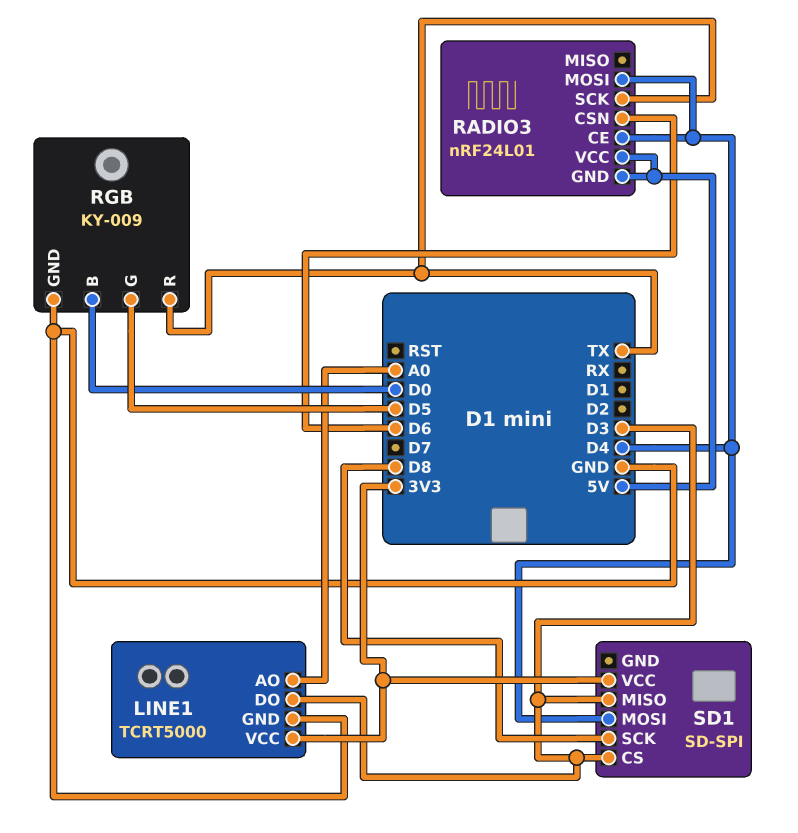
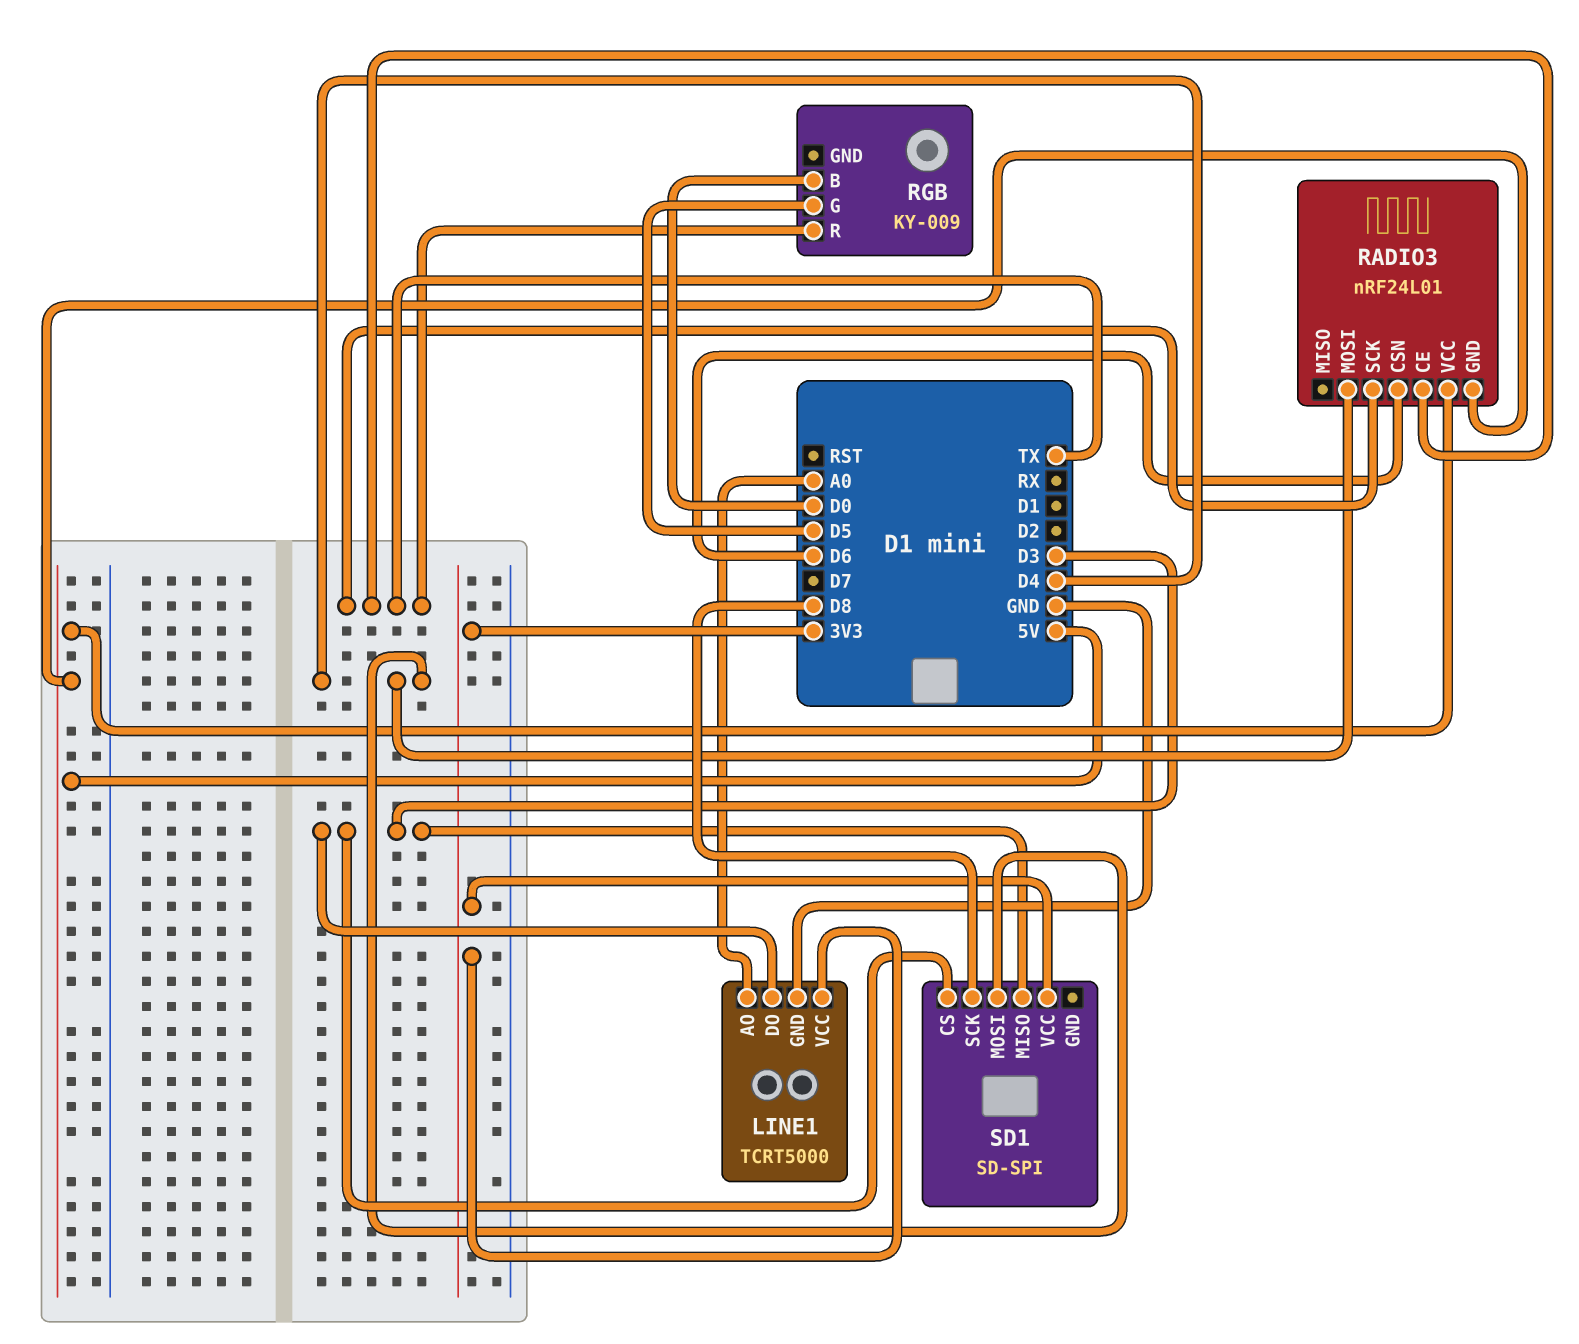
RADIO3 pin CE: D4 -> TX
RGB pin GND: GND -> none

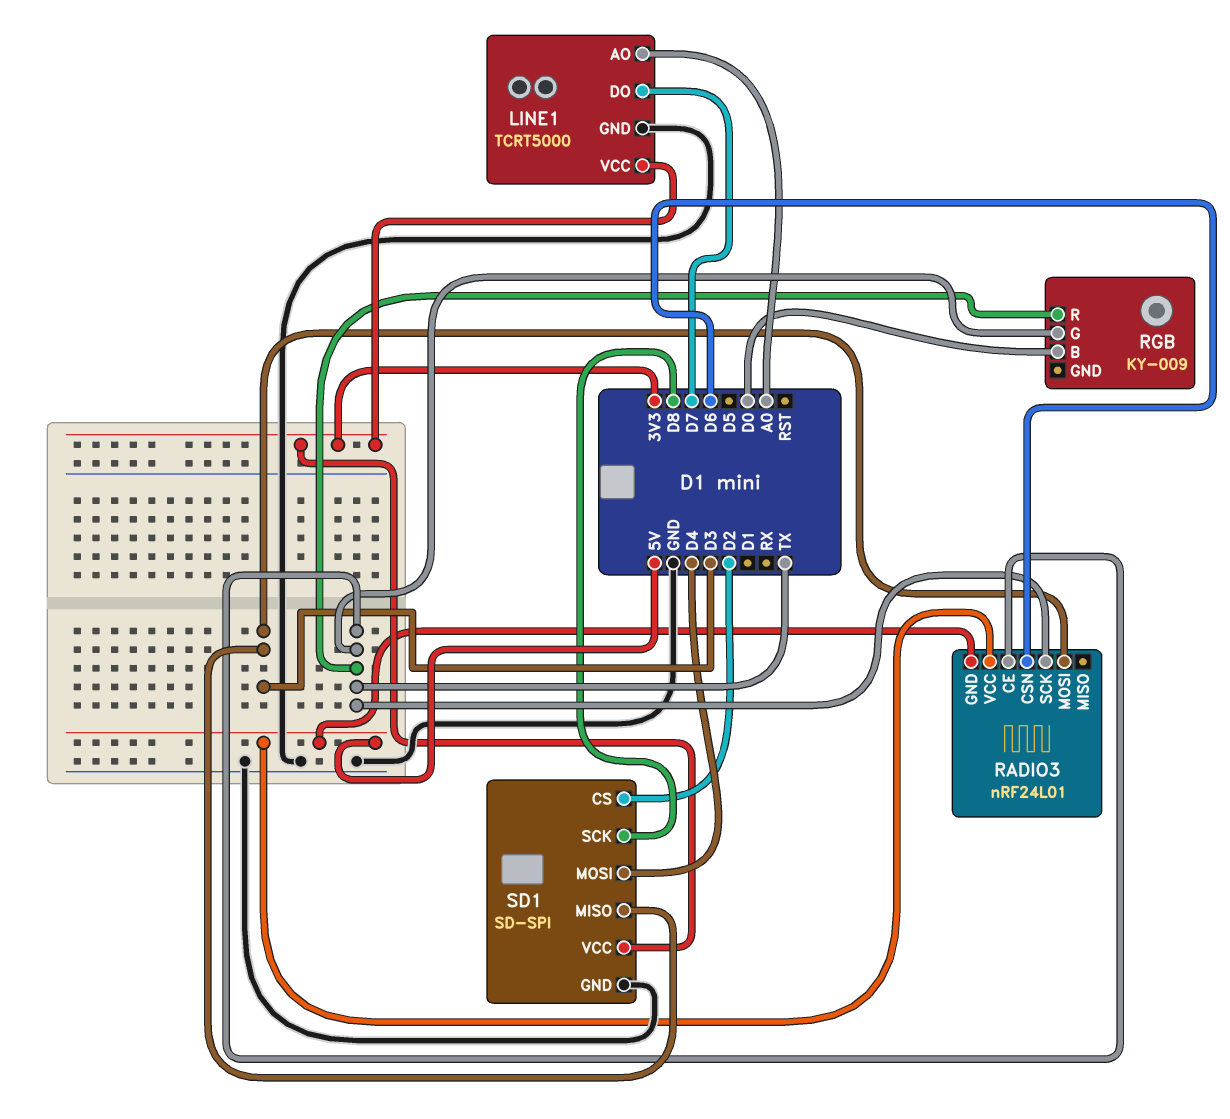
LINE1 pin DO: D3 -> D7
RADIO3 pin MOSI: D4 -> D3
RGB pin G: D5 -> TX
SD1 pin CS: D3 -> D2
SD1 pin GND: none -> GND

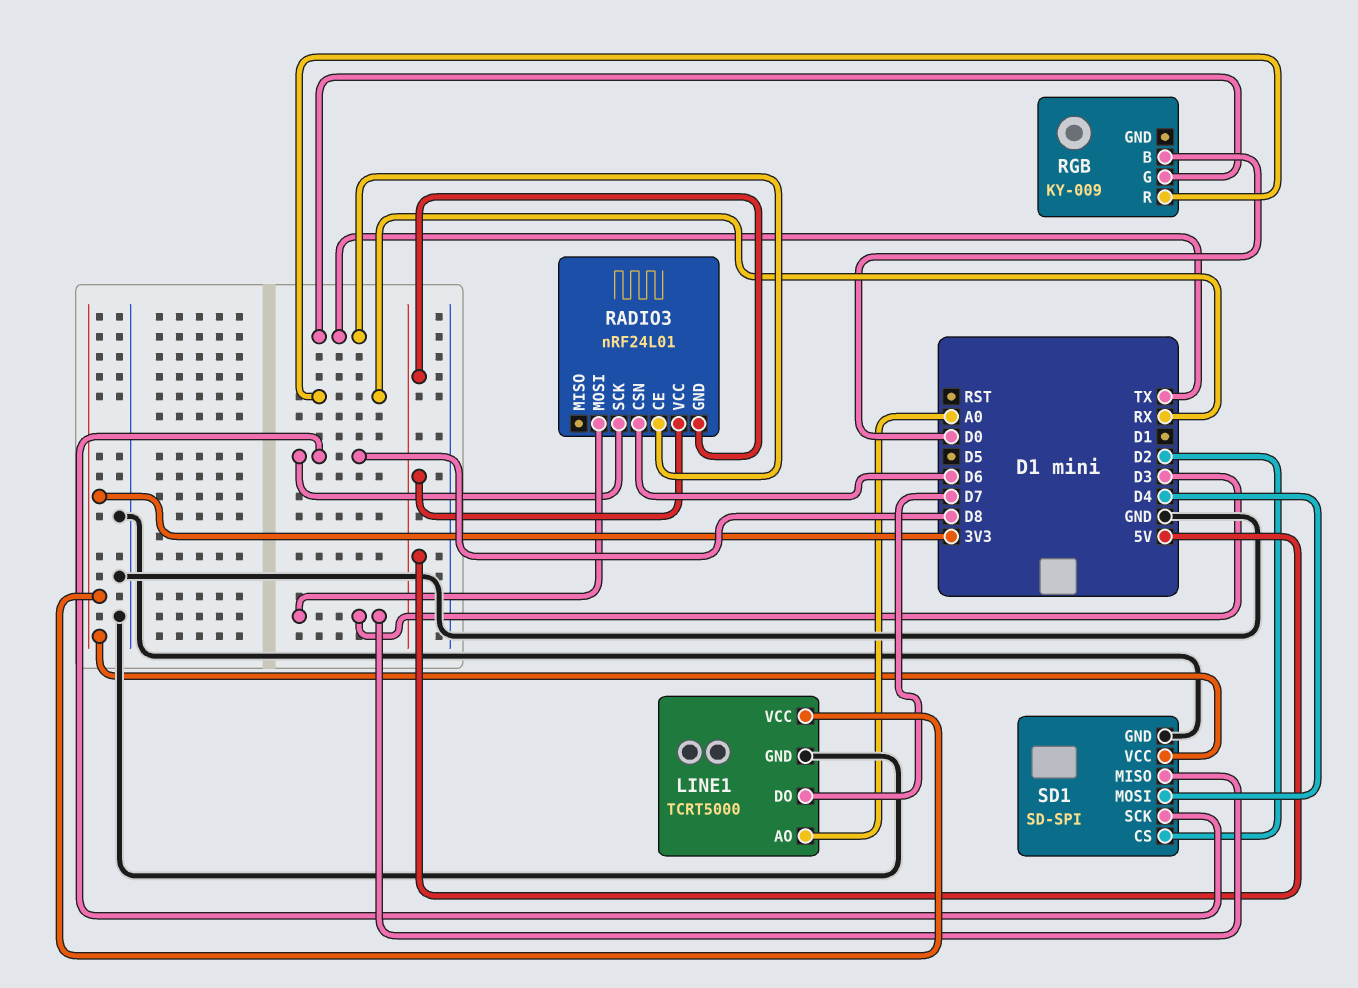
RADIO3 pin SCK: TX -> D8
RGB pin R: TX -> RX

